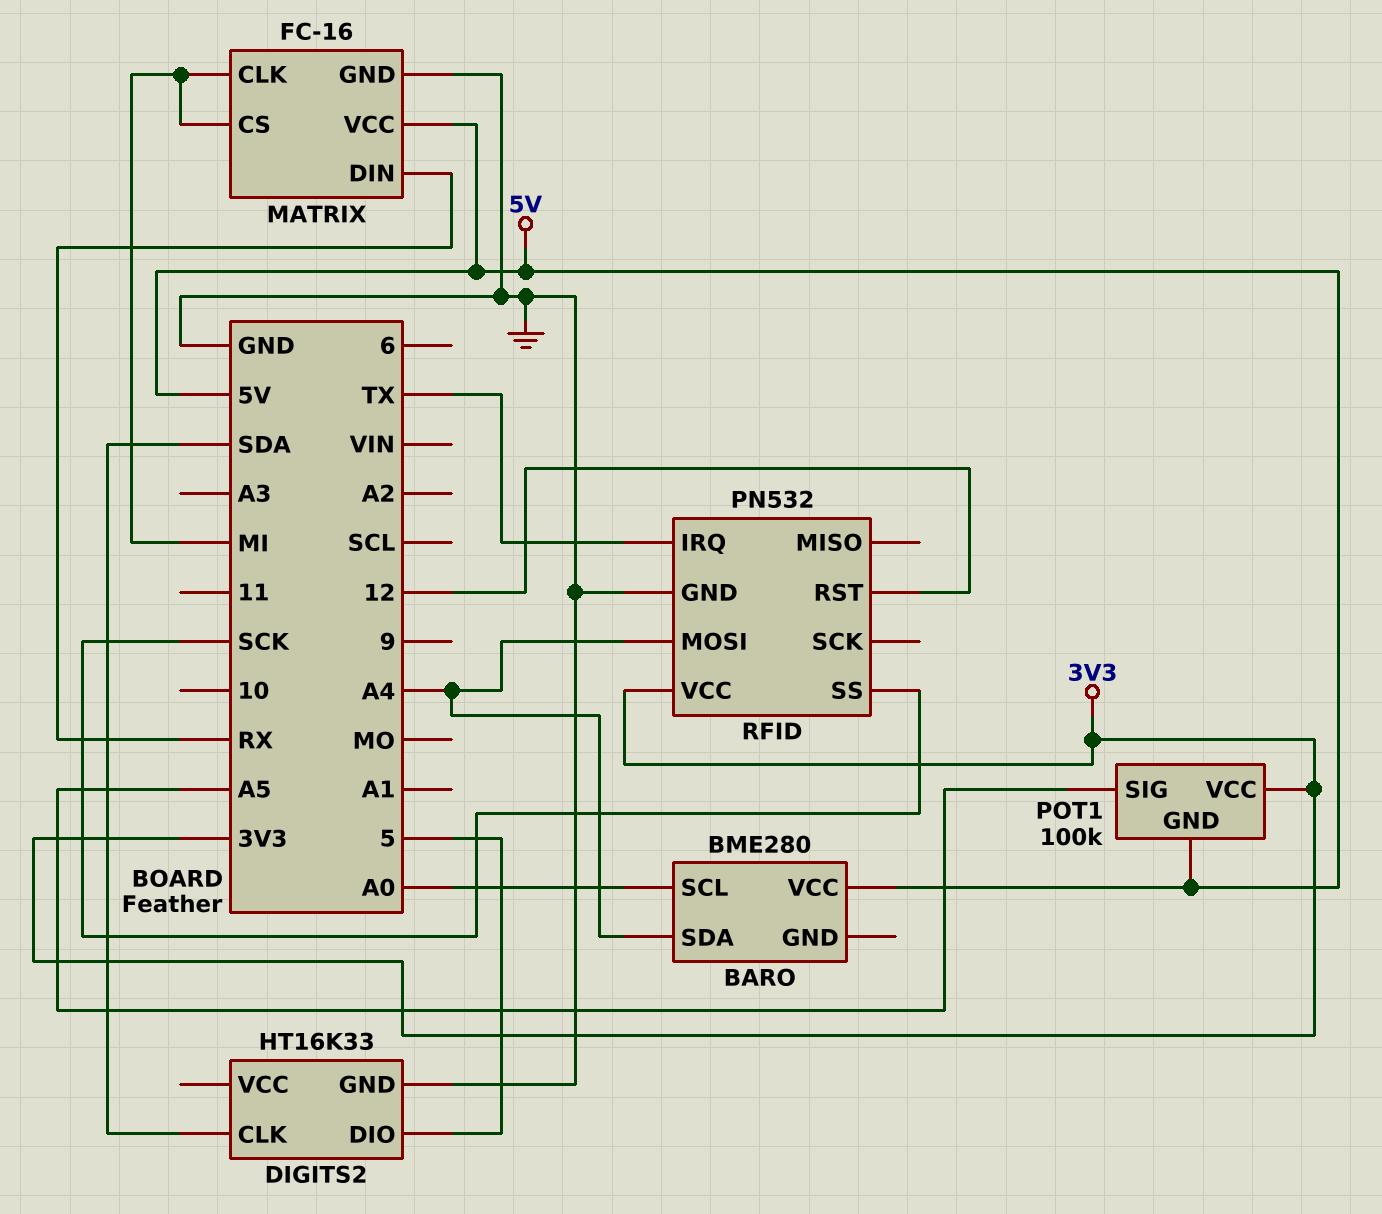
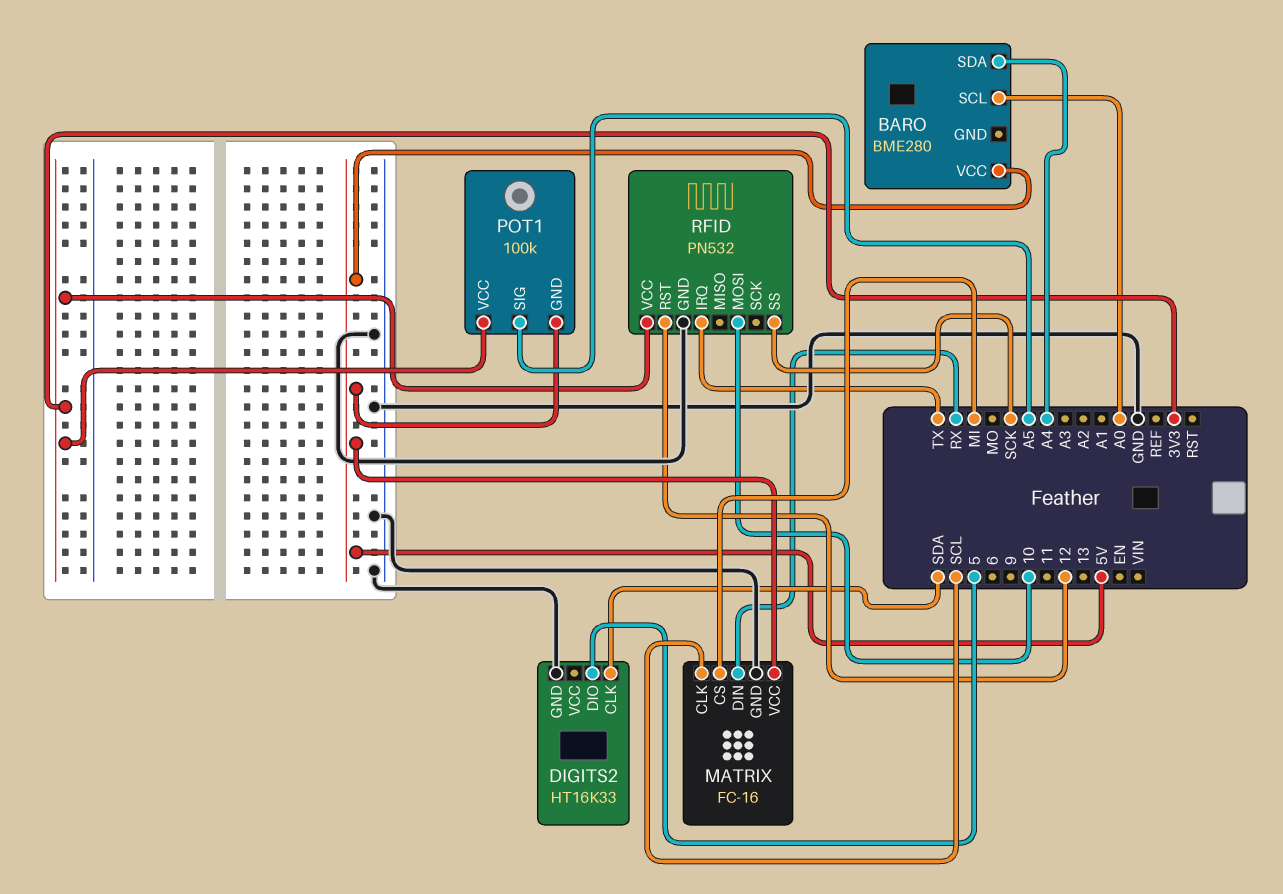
MATRIX pin CLK: MI -> SCL
RFID pin MOSI: A4 -> 10

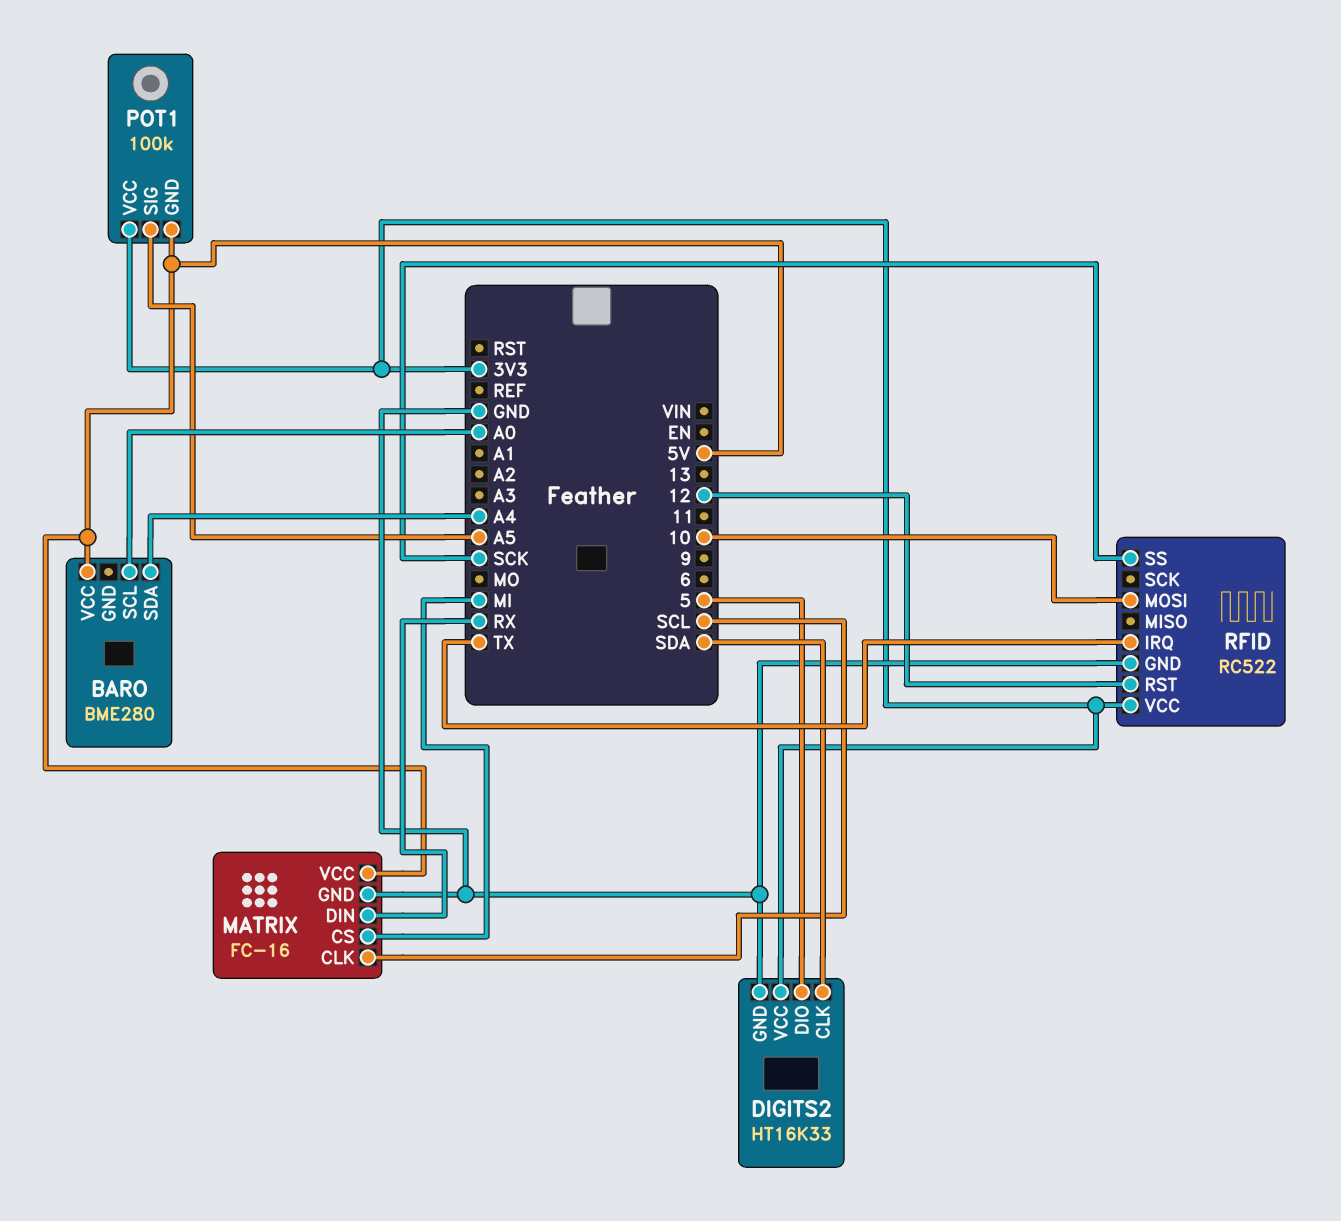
DIGITS2 pin VCC: none -> 3V3
RFID: PN532 -> RC522

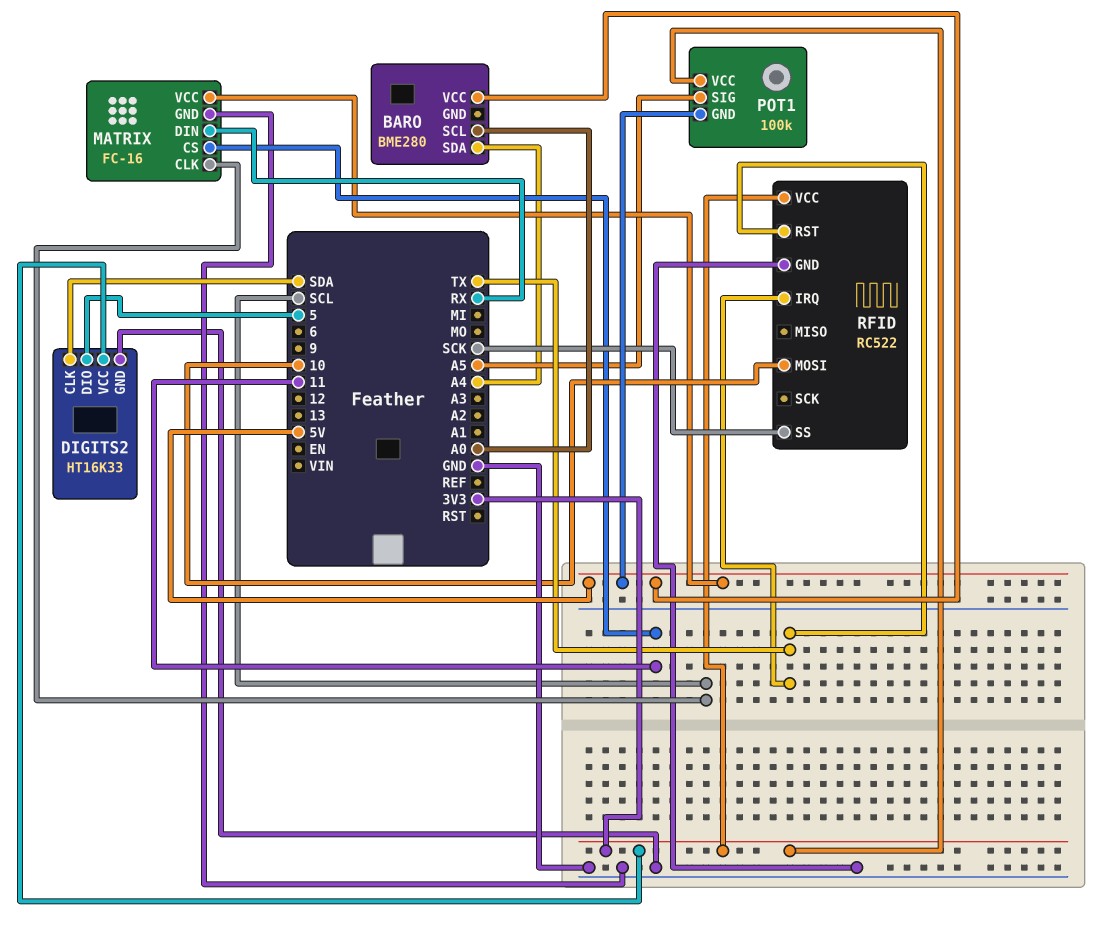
MATRIX pin CS: MI -> 11
RFID pin RST: 12 -> TX

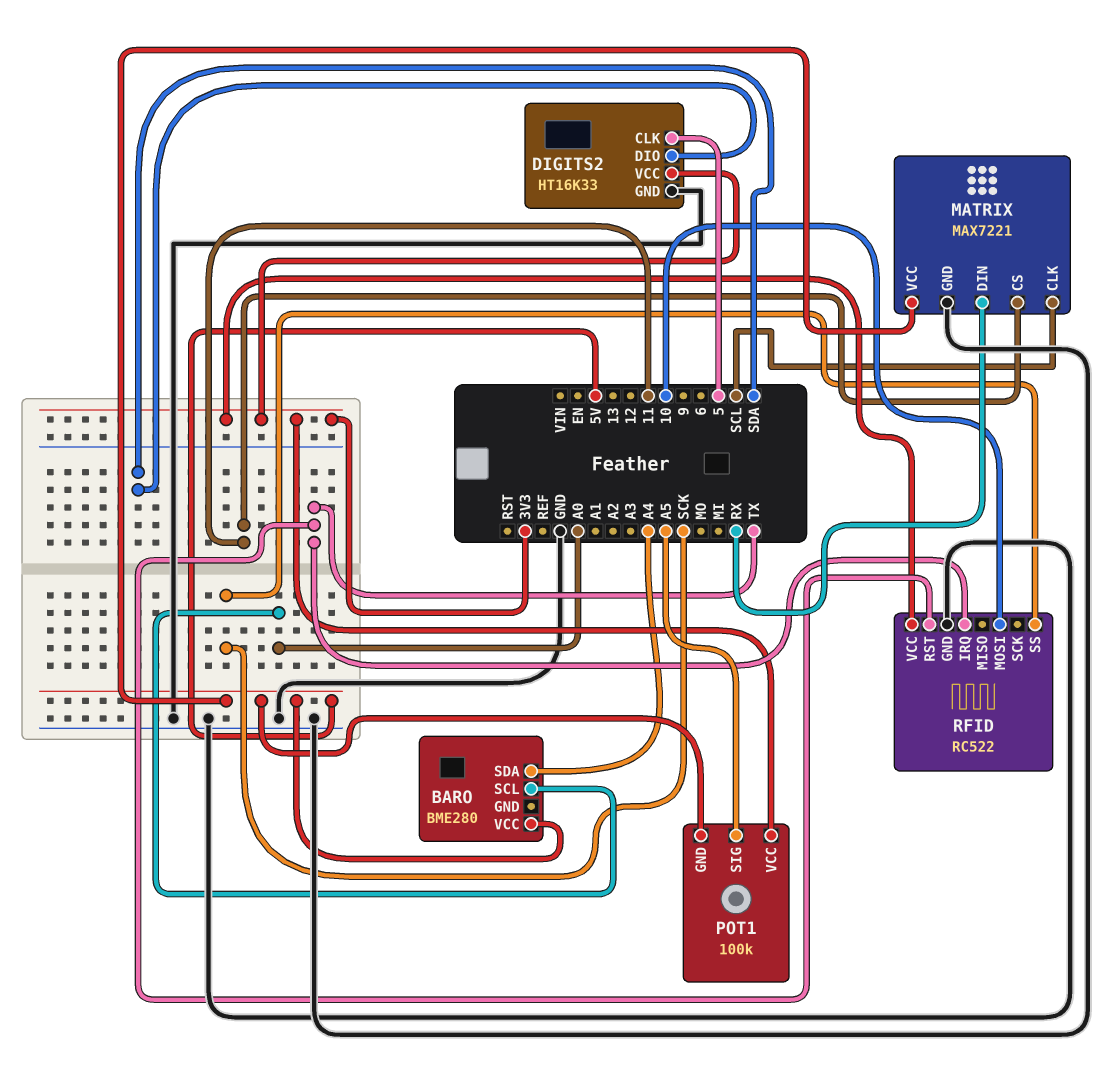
DIGITS2 pin CLK: SDA -> 5
DIGITS2 pin DIO: 5 -> SDA
MATRIX: FC-16 -> MAX7221

